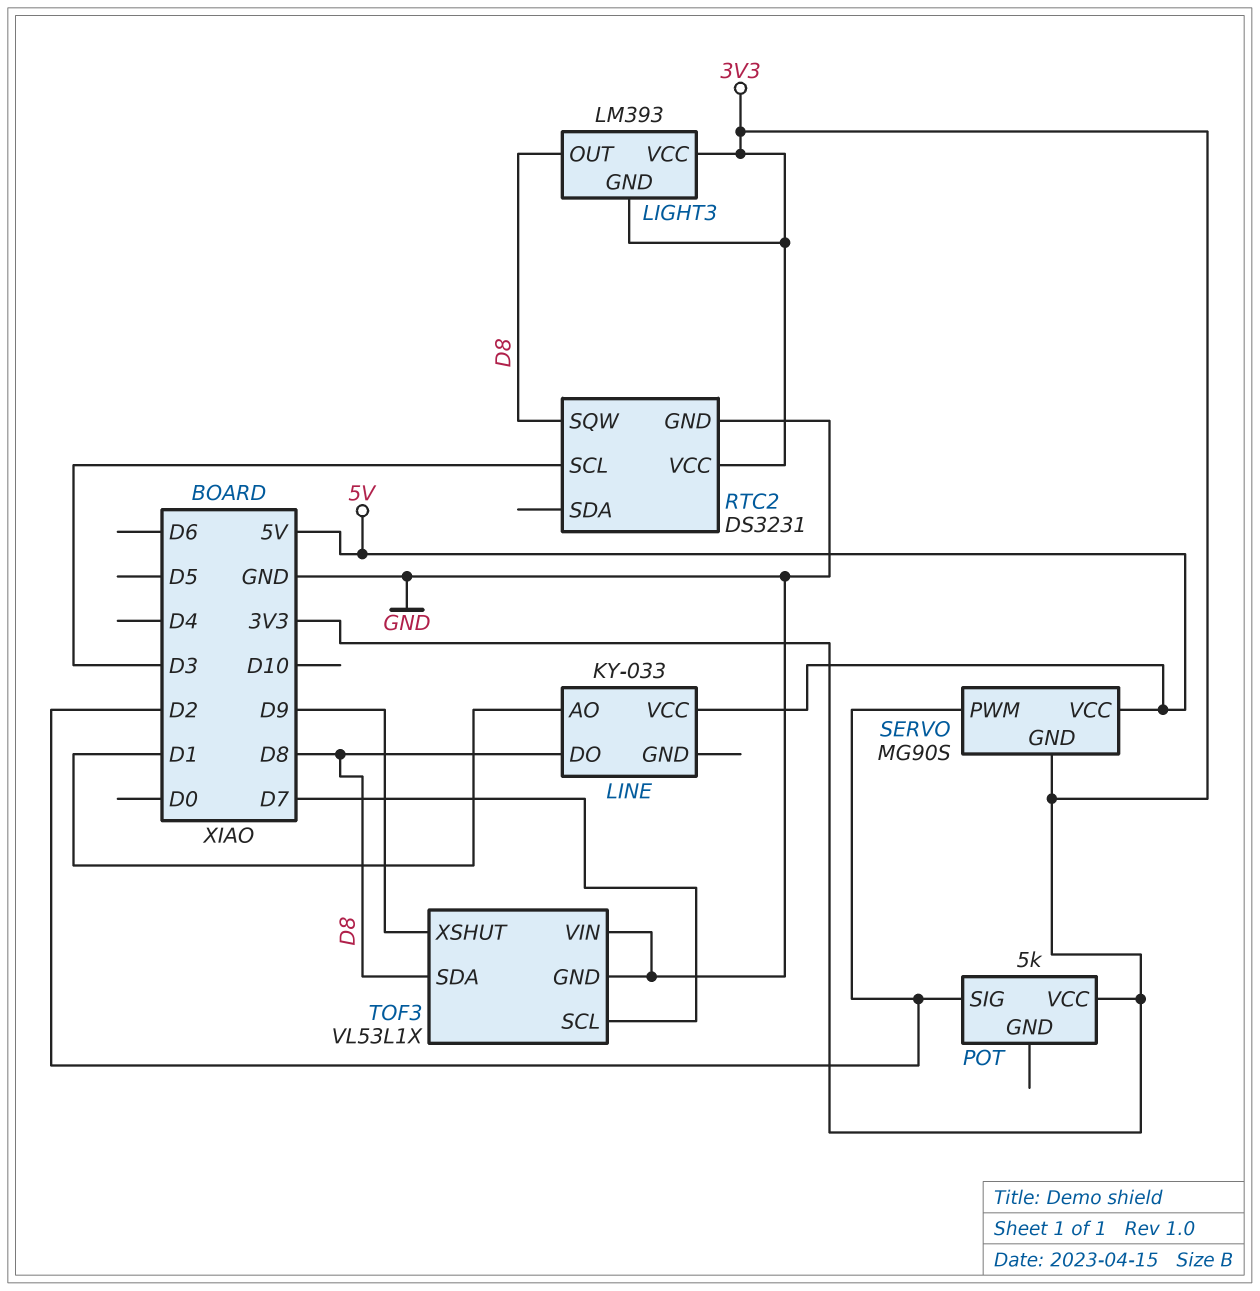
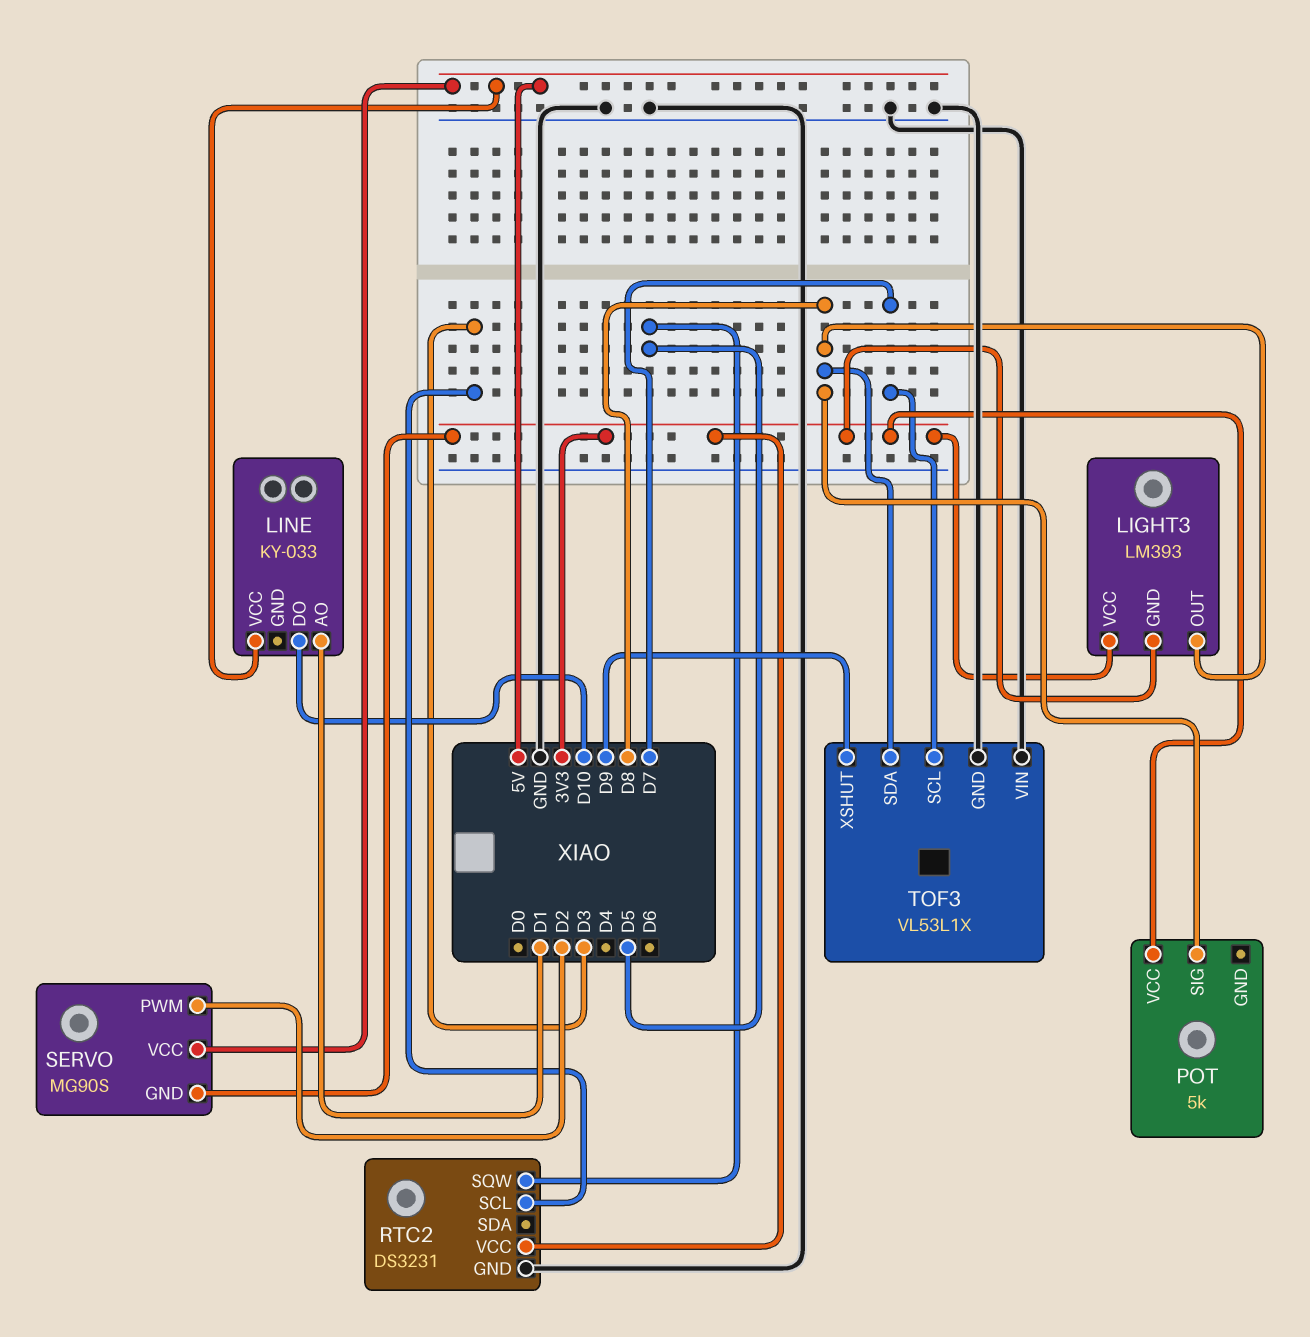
LINE pin DO: D8 -> D10
POT pin SIG: D2 -> D8
RTC2 pin SQW: D8 -> D5

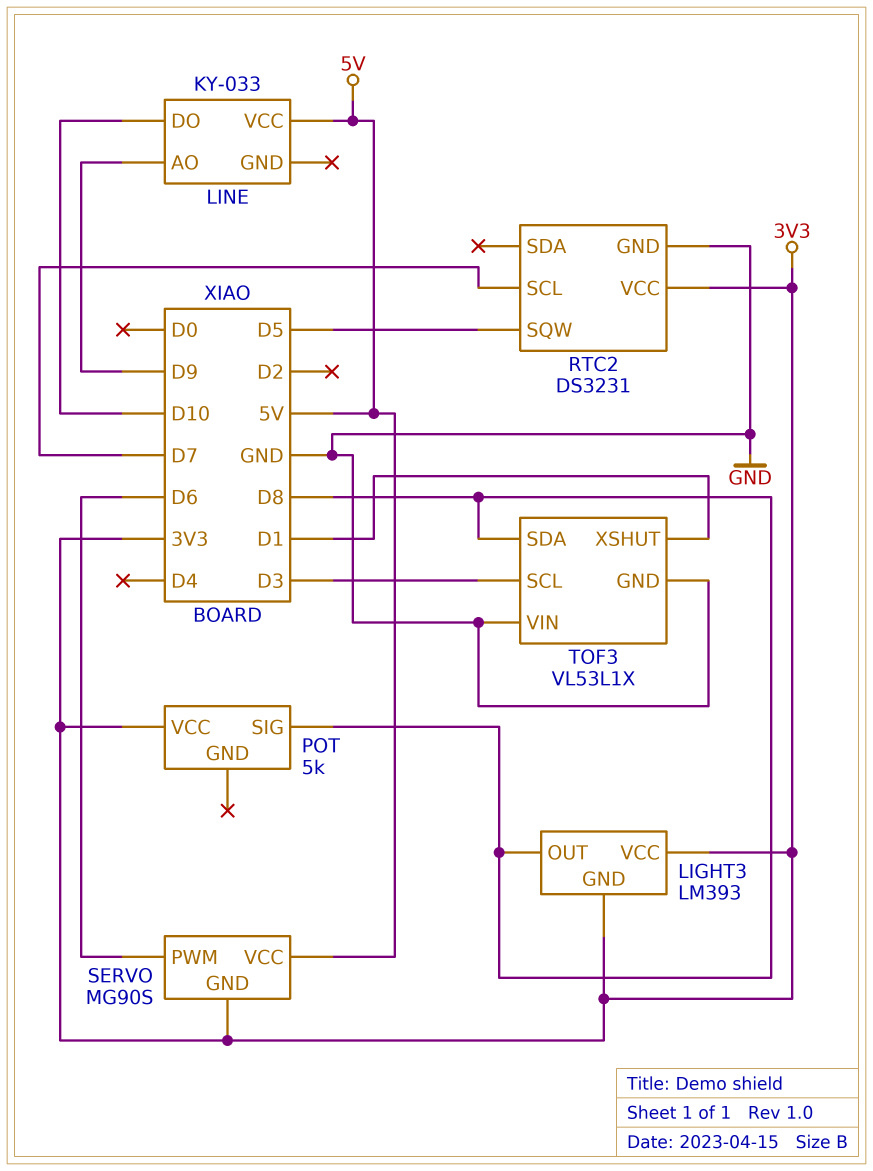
LINE pin AO: D1 -> D9
RTC2 pin SCL: D3 -> D7
SERVO pin PWM: D2 -> D6
TOF3 pin SCL: D7 -> D3
TOF3 pin XSHUT: D9 -> D1

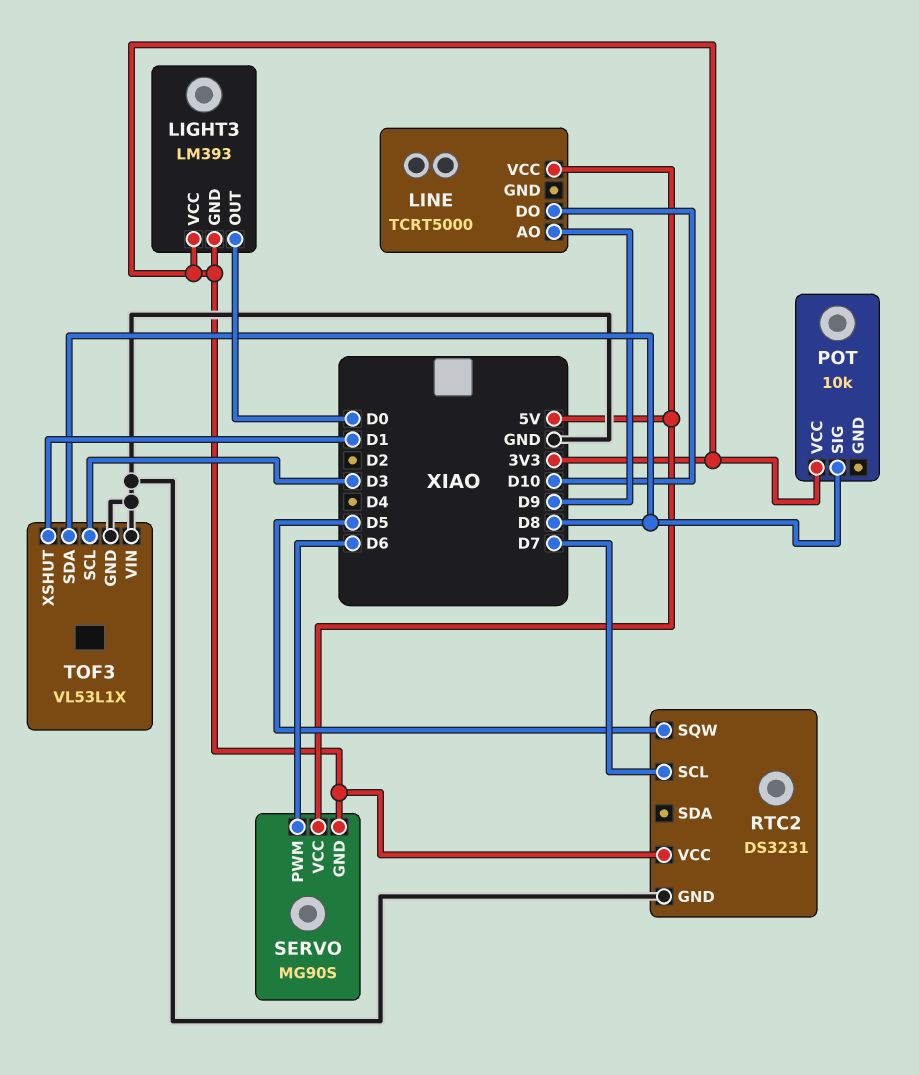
LIGHT3 pin OUT: D8 -> D0
LINE: KY-033 -> TCRT5000
POT: 5k -> 10k

